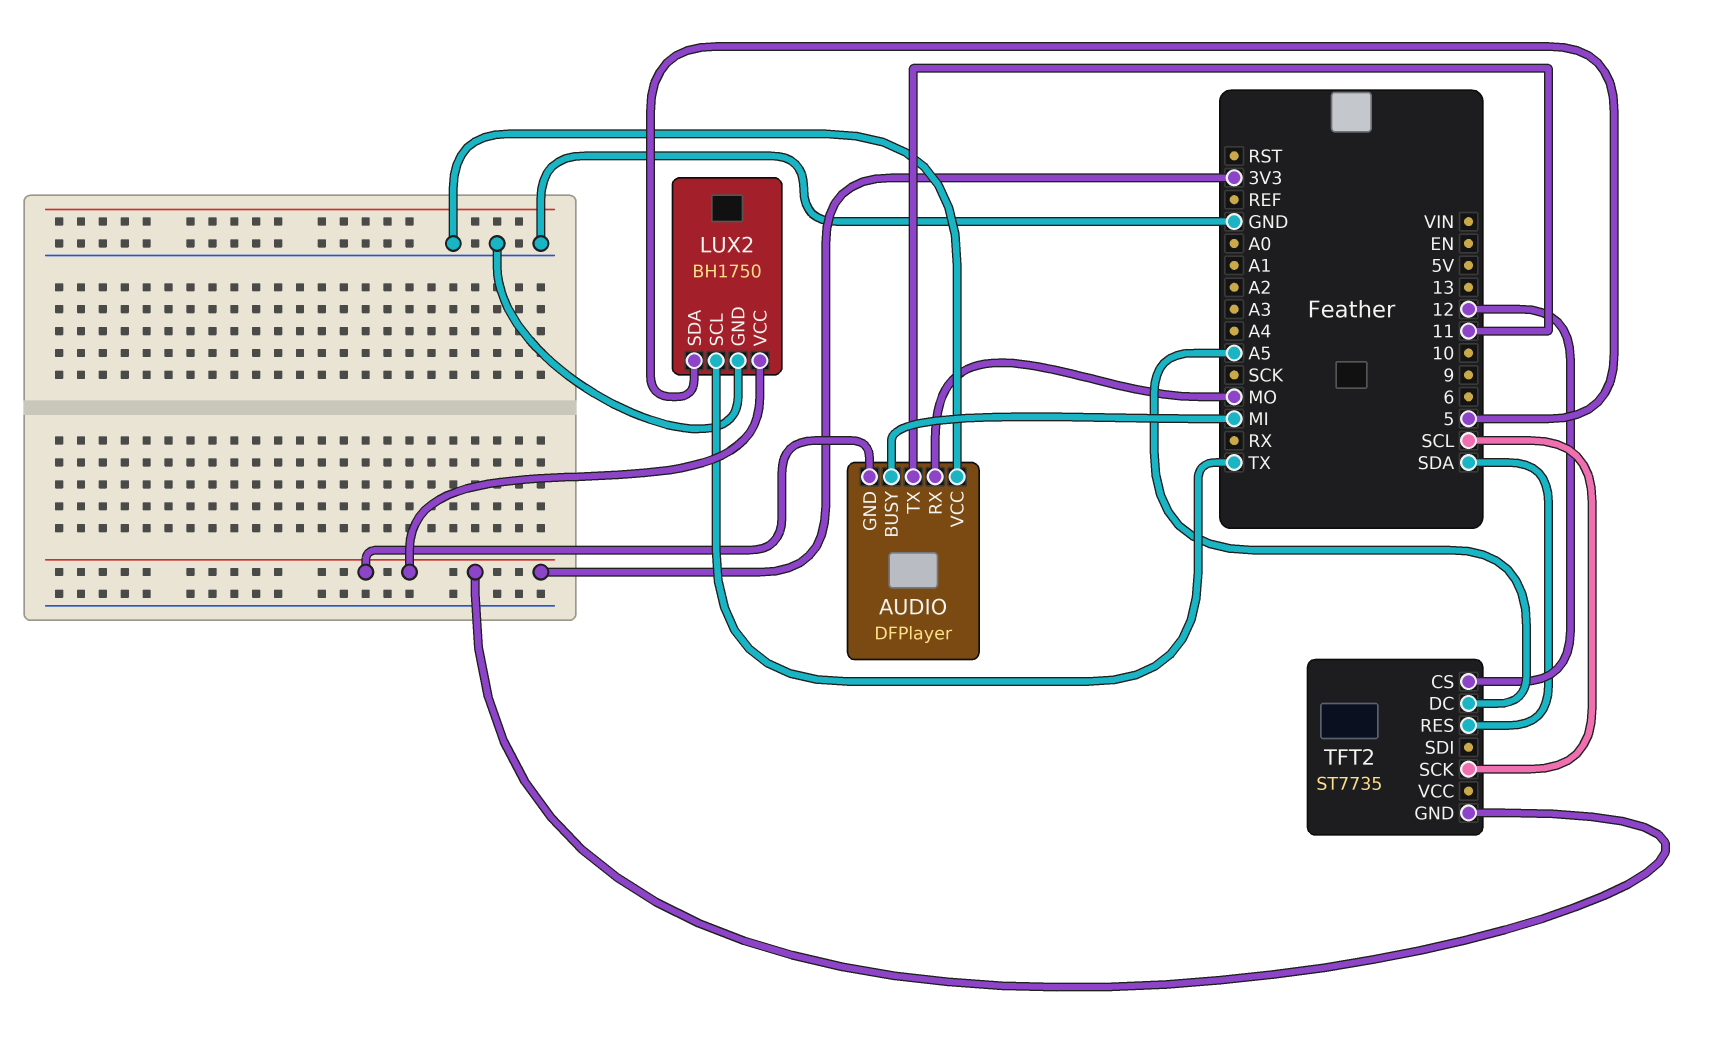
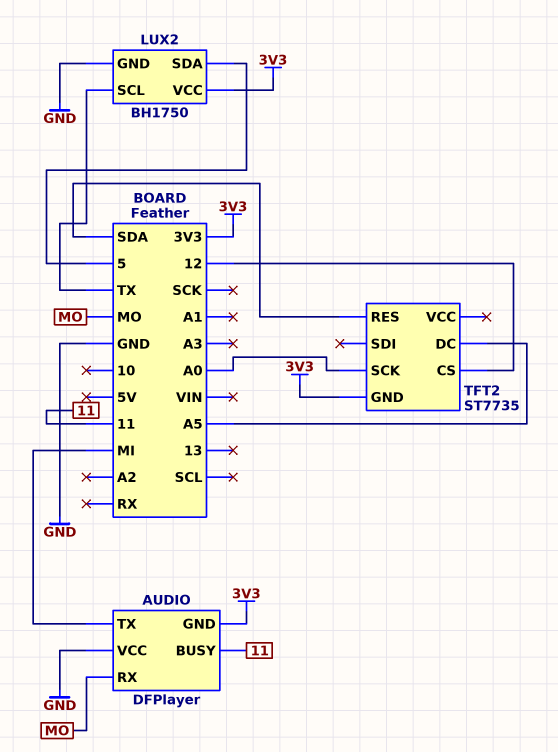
AUDIO pin BUSY: MI -> 11
AUDIO pin TX: 11 -> MI
TFT2 pin SCK: SCL -> A0

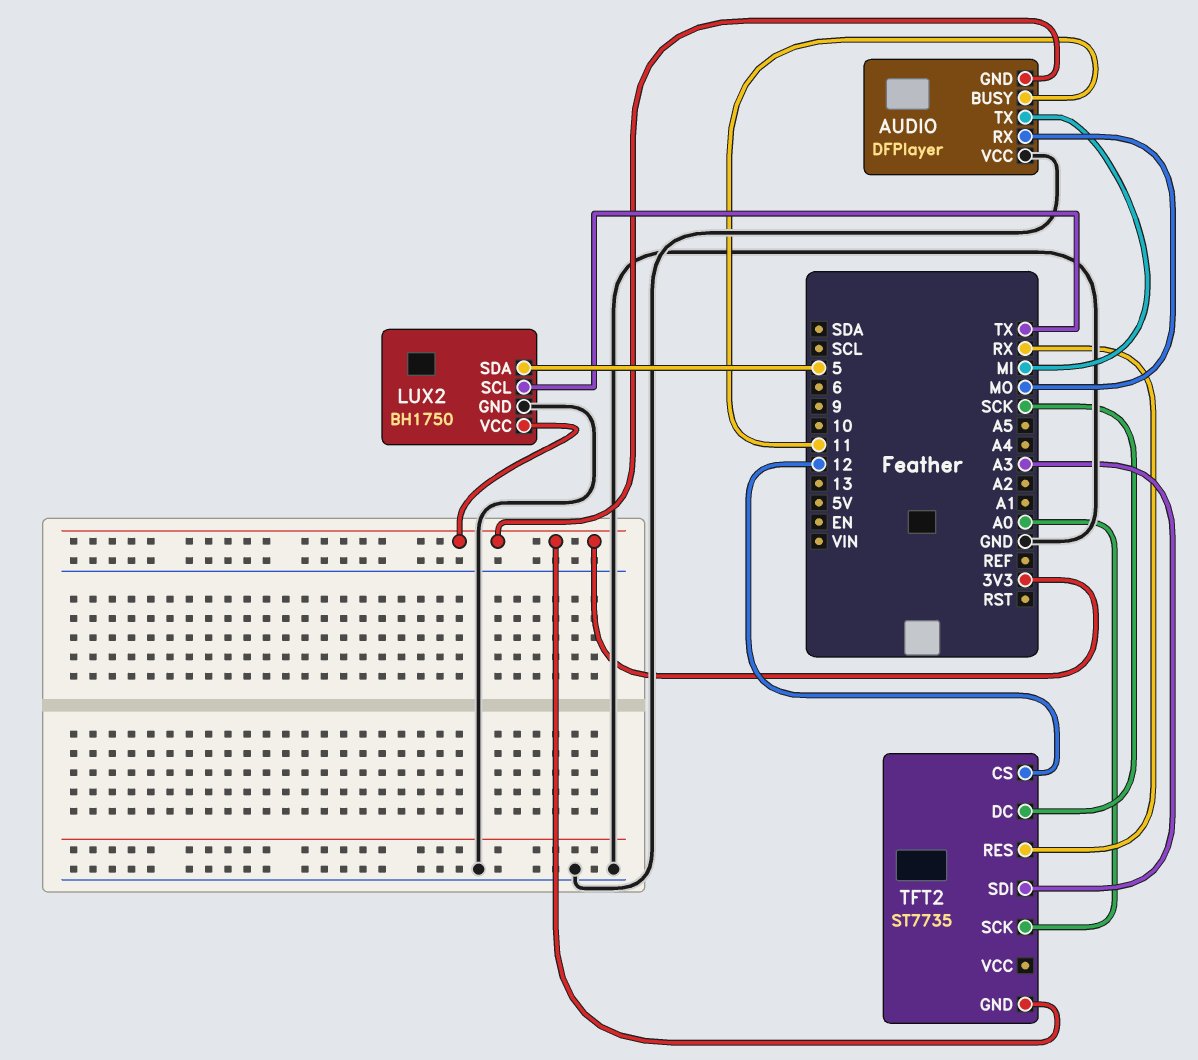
TFT2 pin DC: A5 -> SCK
TFT2 pin RES: SDA -> RX
TFT2 pin SDI: none -> A3

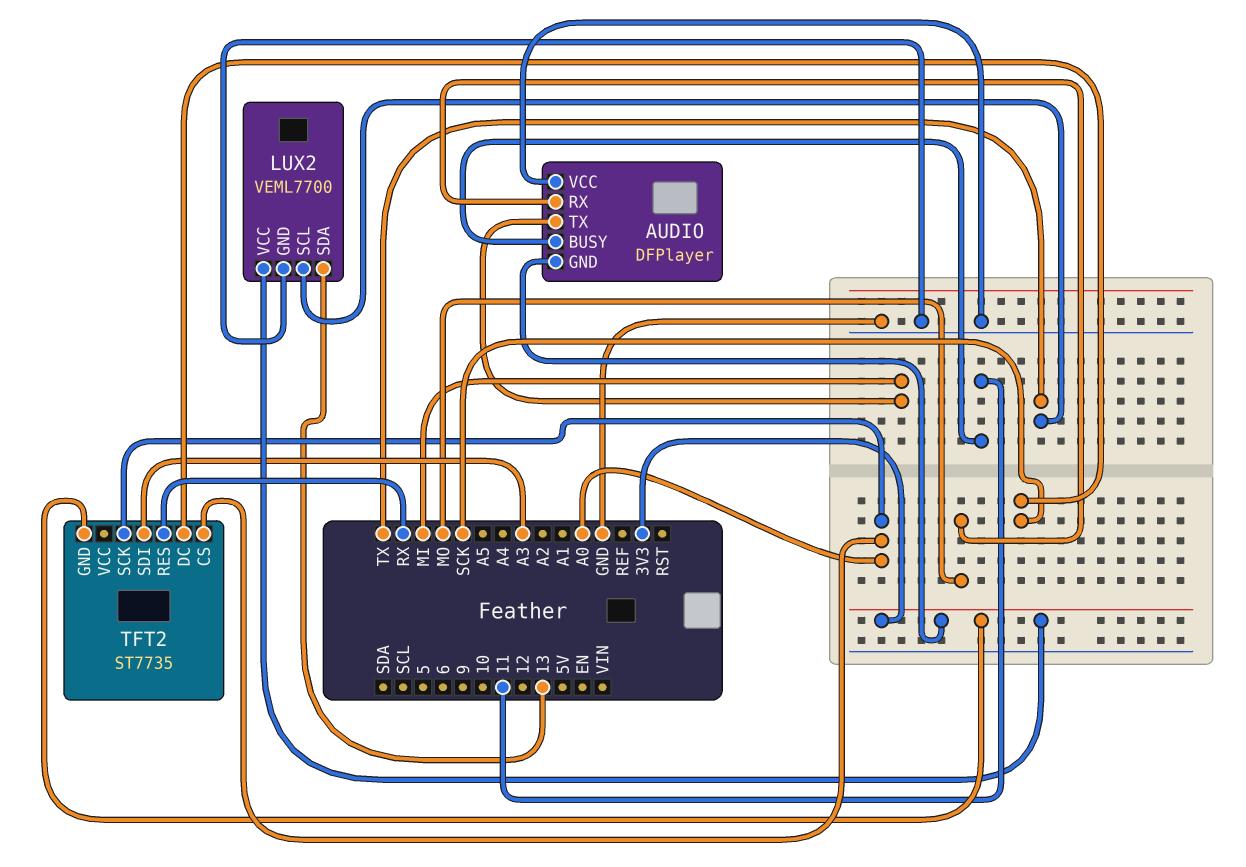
LUX2: BH1750 -> VEML7700
LUX2 pin SDA: 5 -> 13
TFT2 pin CS: 12 -> A0

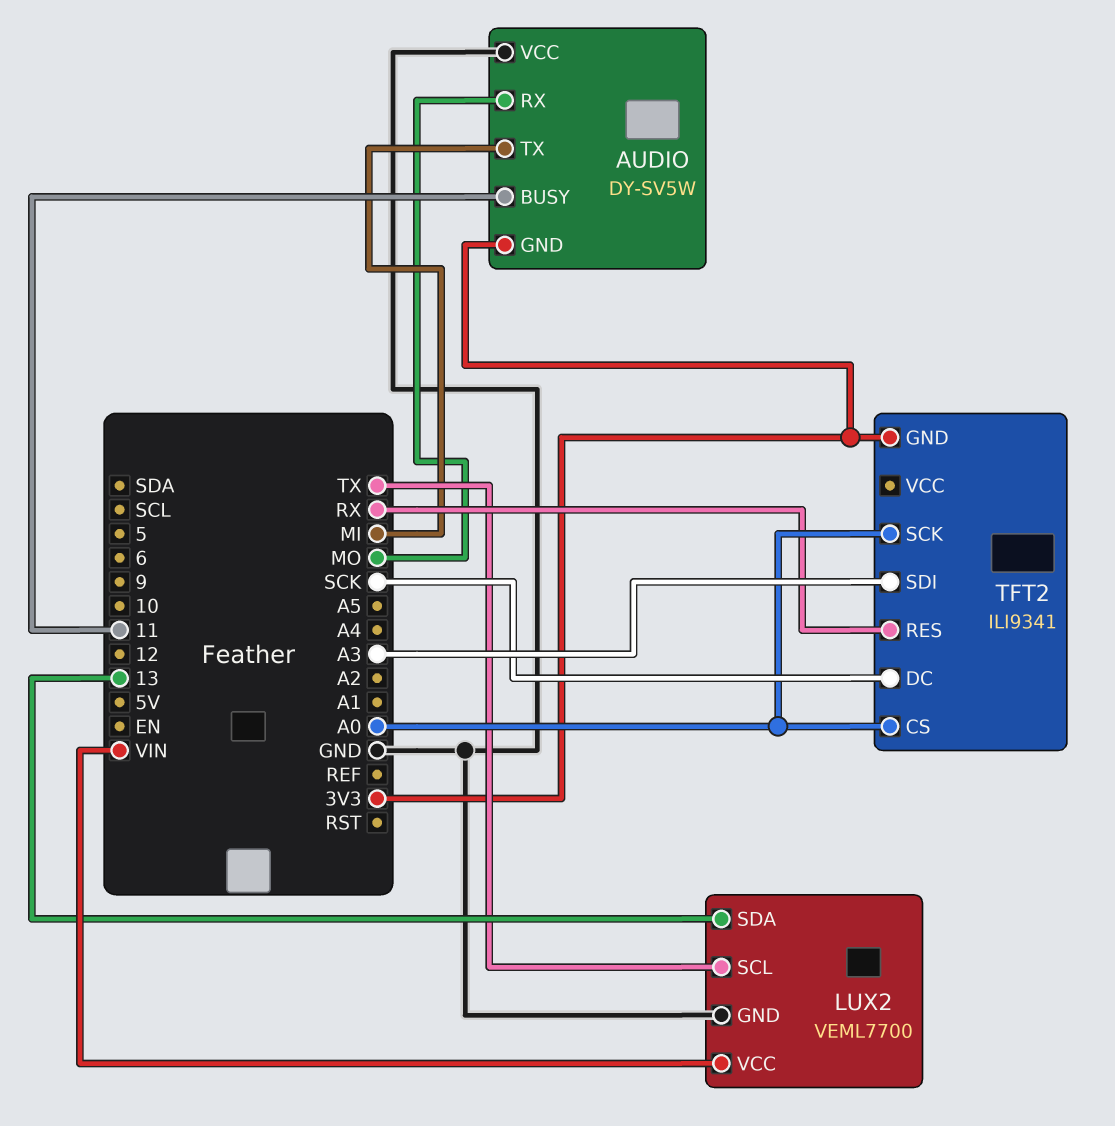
AUDIO: DFPlayer -> DY-SV5W
LUX2 pin VCC: 3V3 -> VIN
TFT2: ST7735 -> ILI9341

